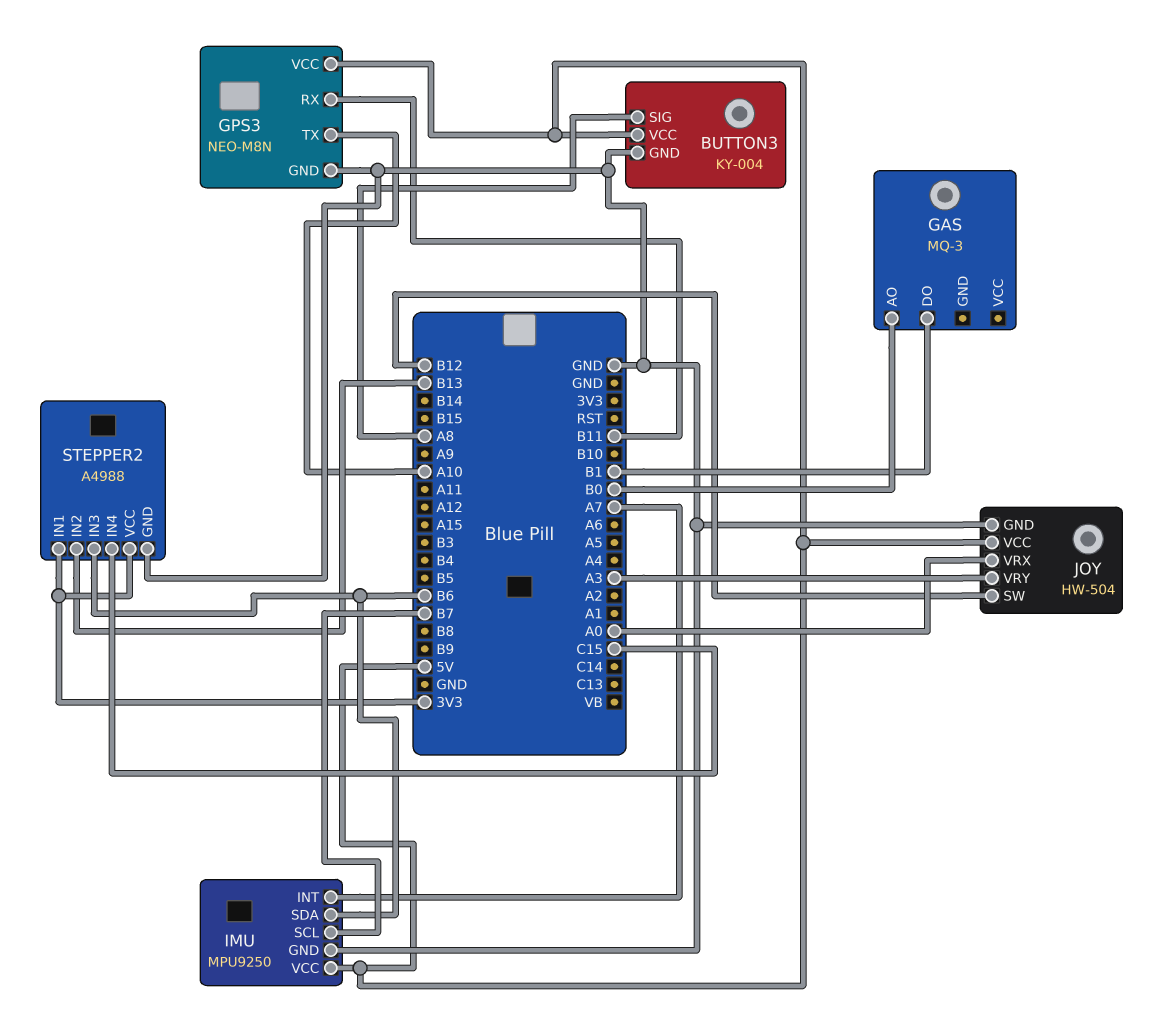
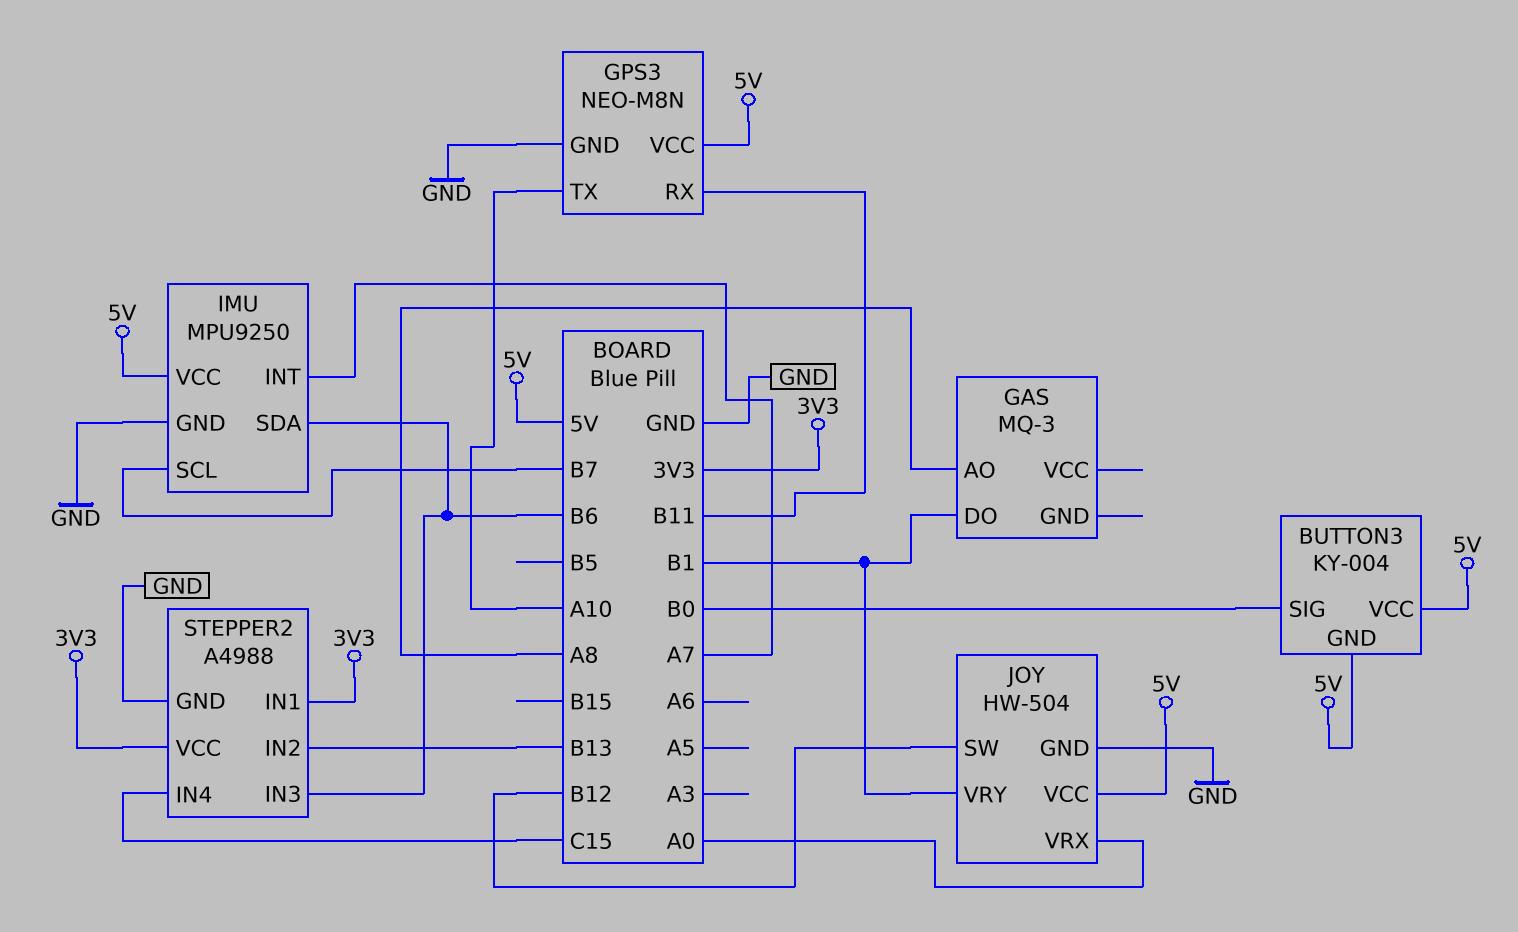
BUTTON3 pin GND: GND -> 5V
BUTTON3 pin SIG: A8 -> B0
GAS pin AO: B0 -> A8
JOY pin VRY: A3 -> B1

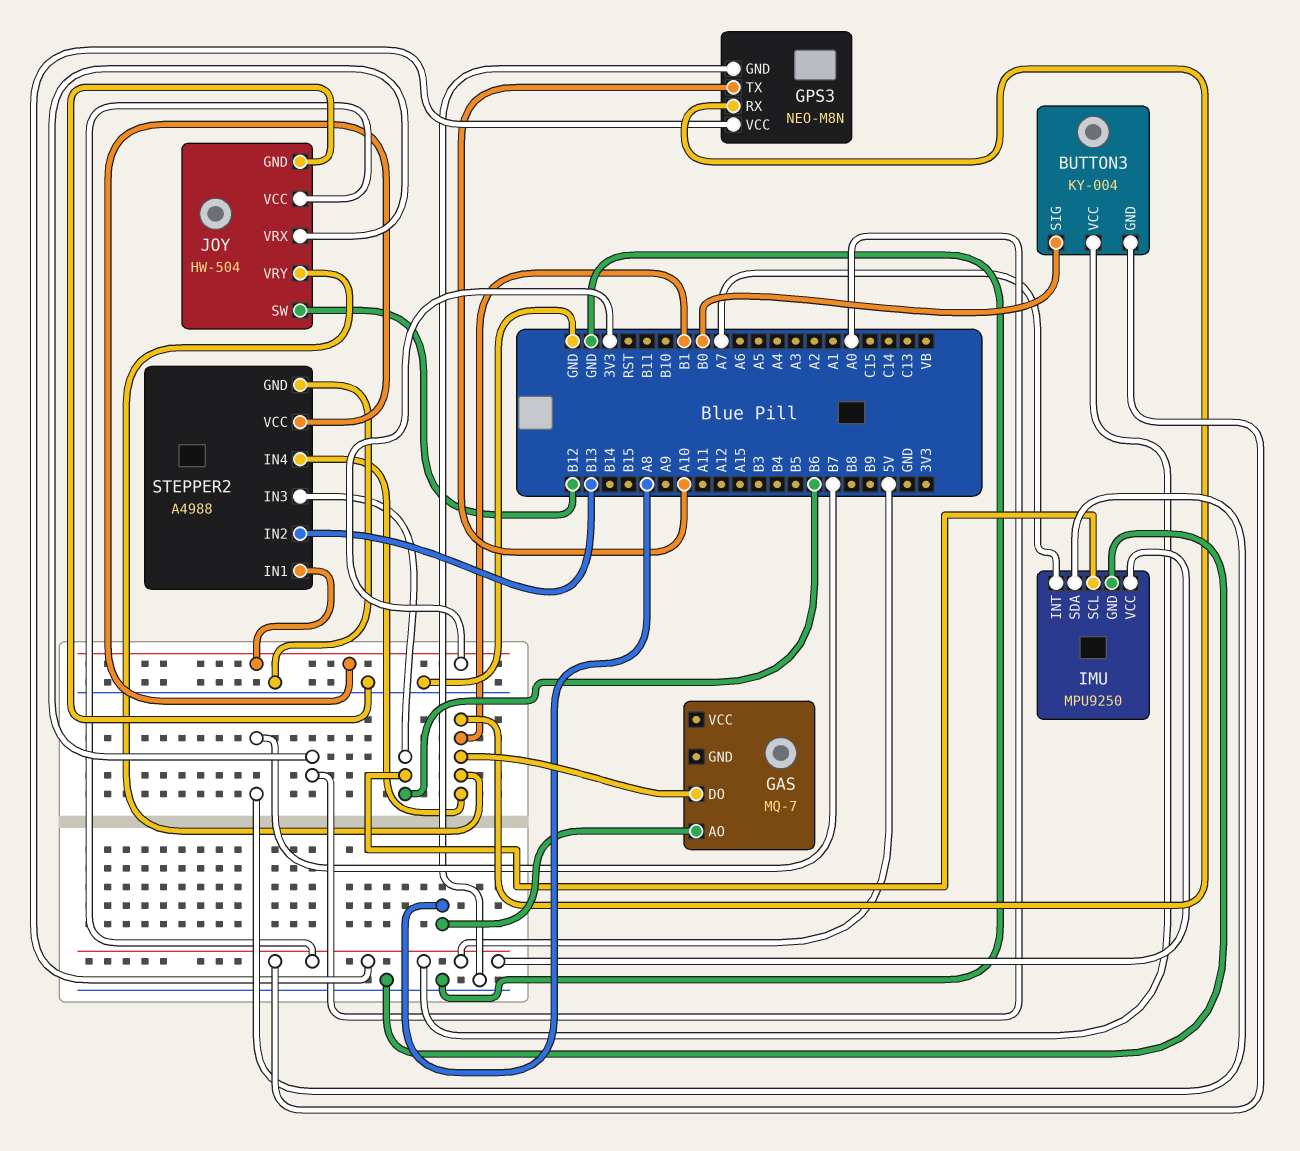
GAS: MQ-3 -> MQ-7
GPS3 pin RX: B11 -> B1
IMU pin SCL: B7 -> B6
IMU pin SDA: B6 -> B7
STEPPER2 pin IN4: C15 -> B1

